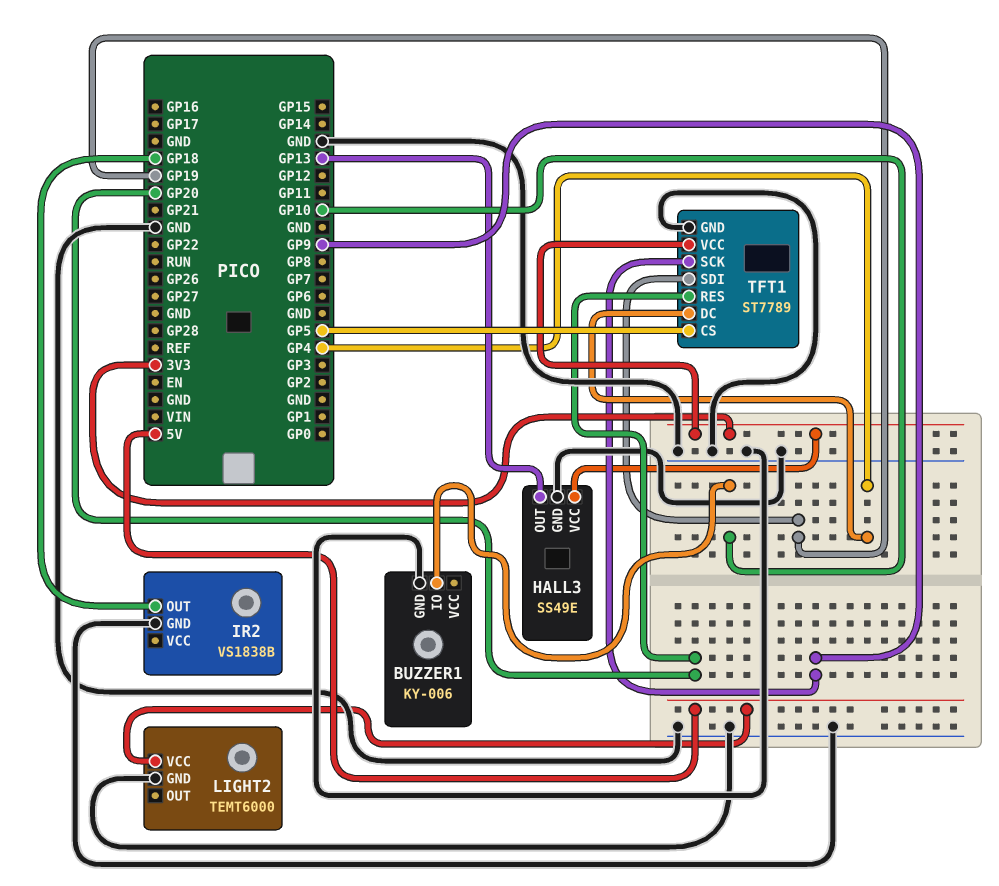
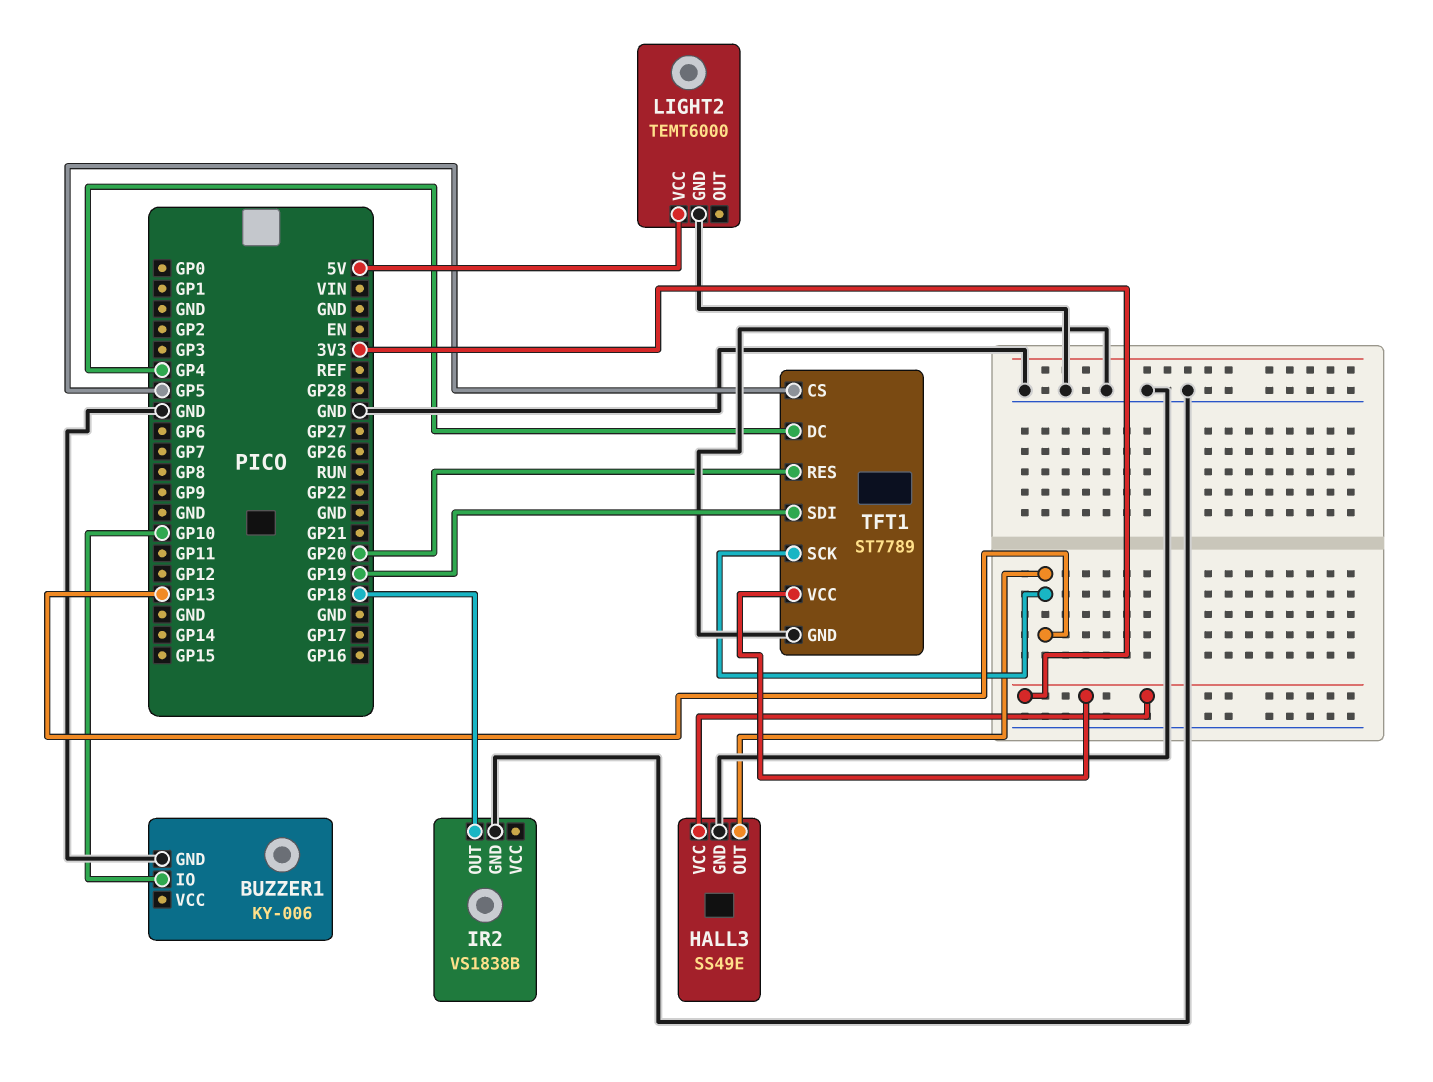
TFT1 pin SCK: GP9 -> GP13

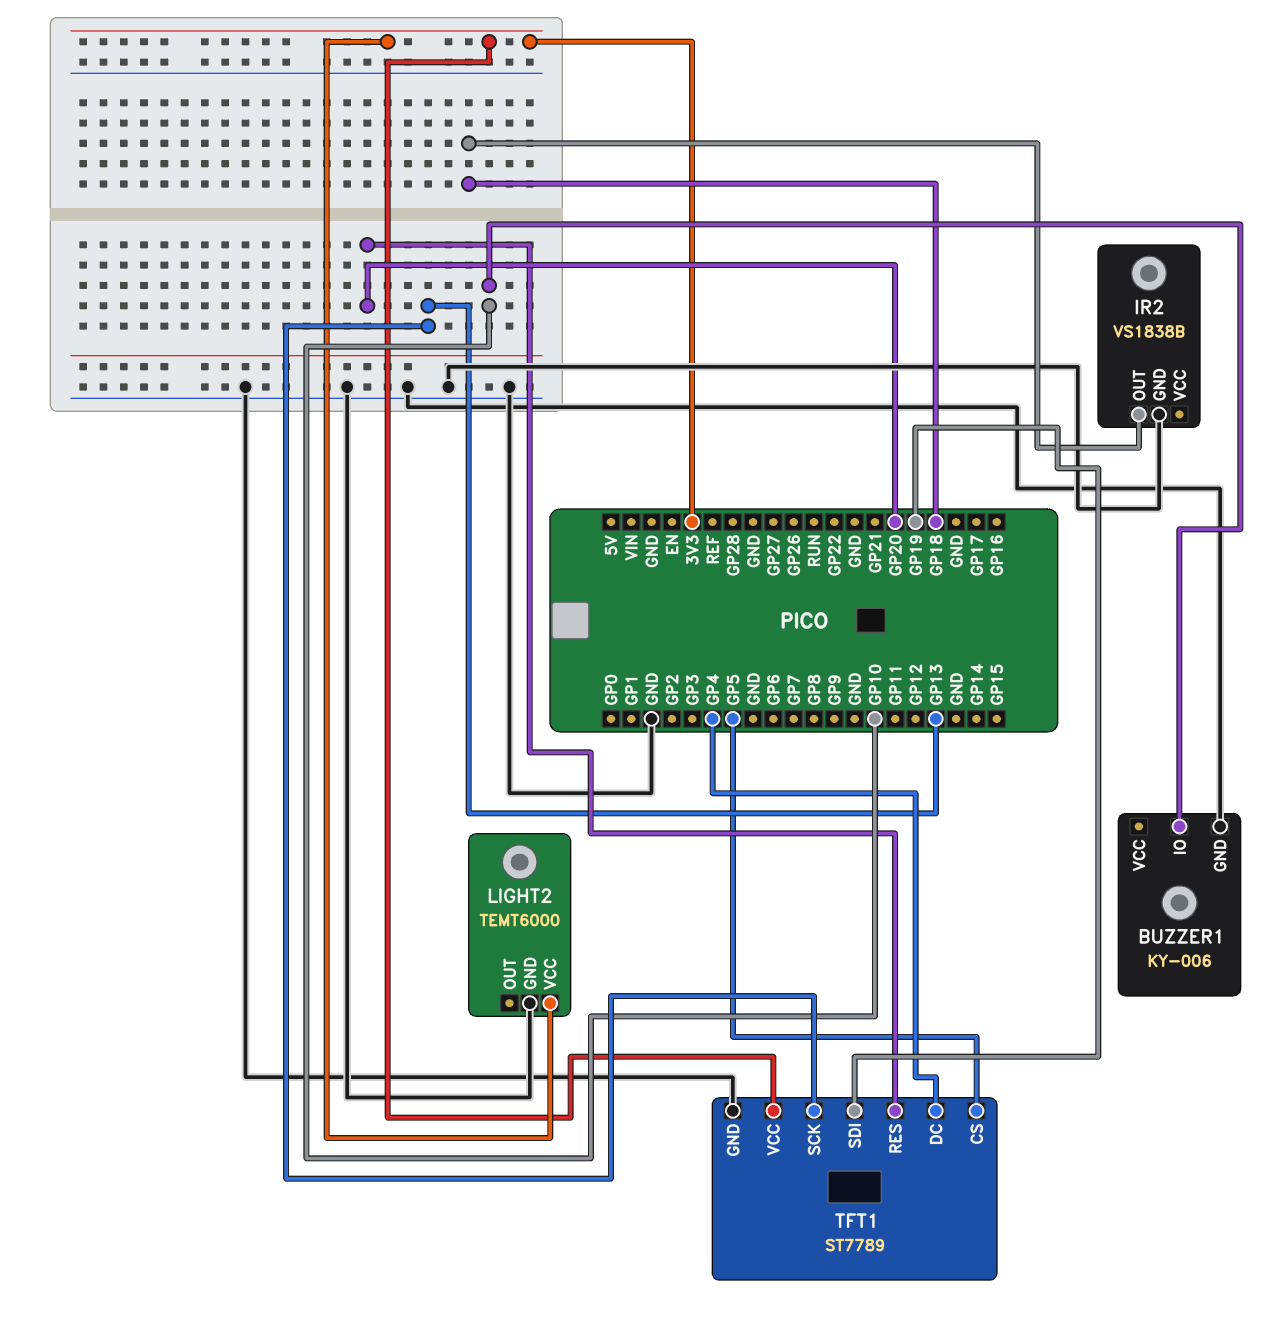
HALL3: SS49E -> none
HALL3 pin GND: GND -> none
HALL3 pin OUT: GP13 -> none
HALL3 pin VCC: 3V3 -> none
LIGHT2 pin VCC: 5V -> 3V3

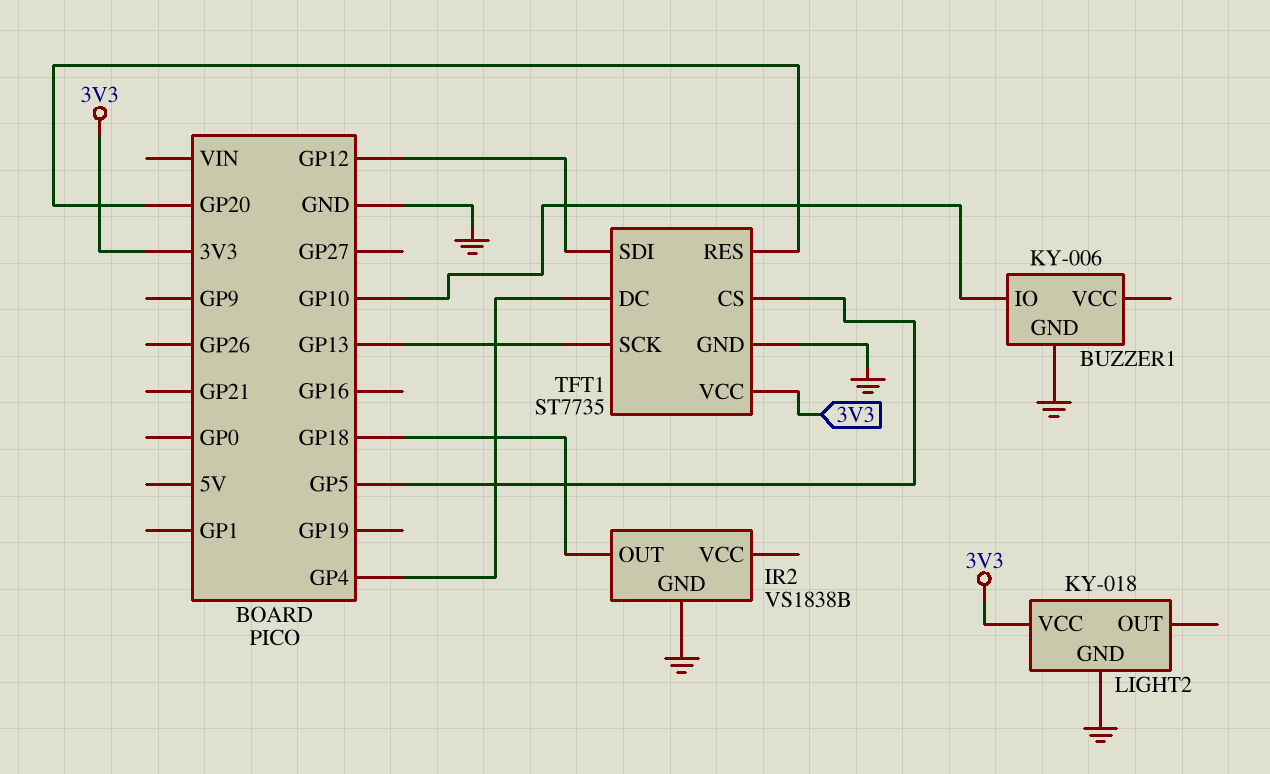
LIGHT2: TEMT6000 -> KY-018
TFT1: ST7789 -> ST7735
TFT1 pin SDI: GP19 -> GP12

